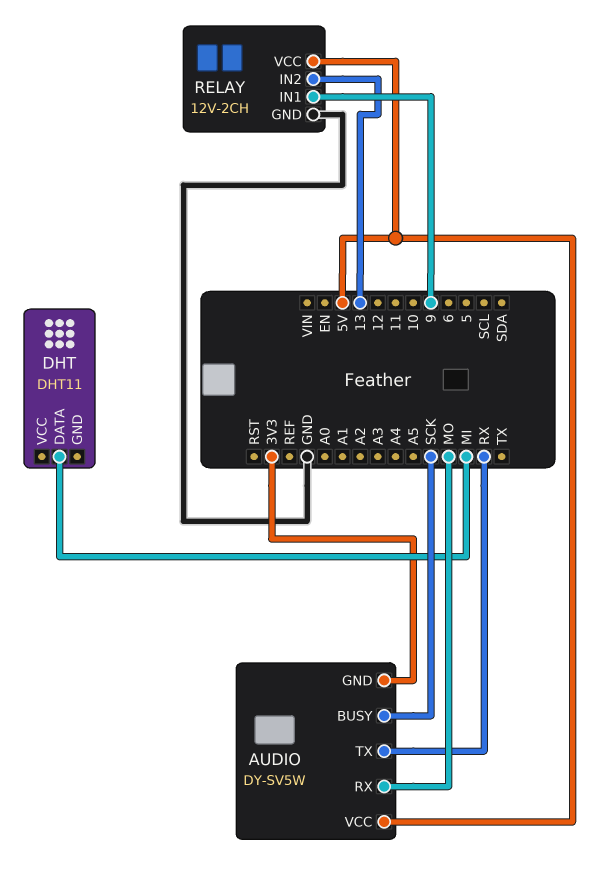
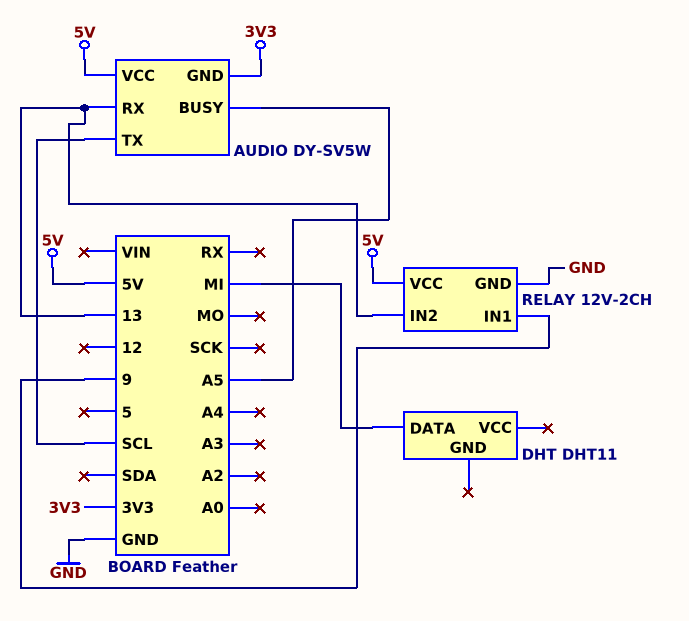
AUDIO pin BUSY: SCK -> A5
AUDIO pin RX: MO -> 13
AUDIO pin TX: RX -> SCL

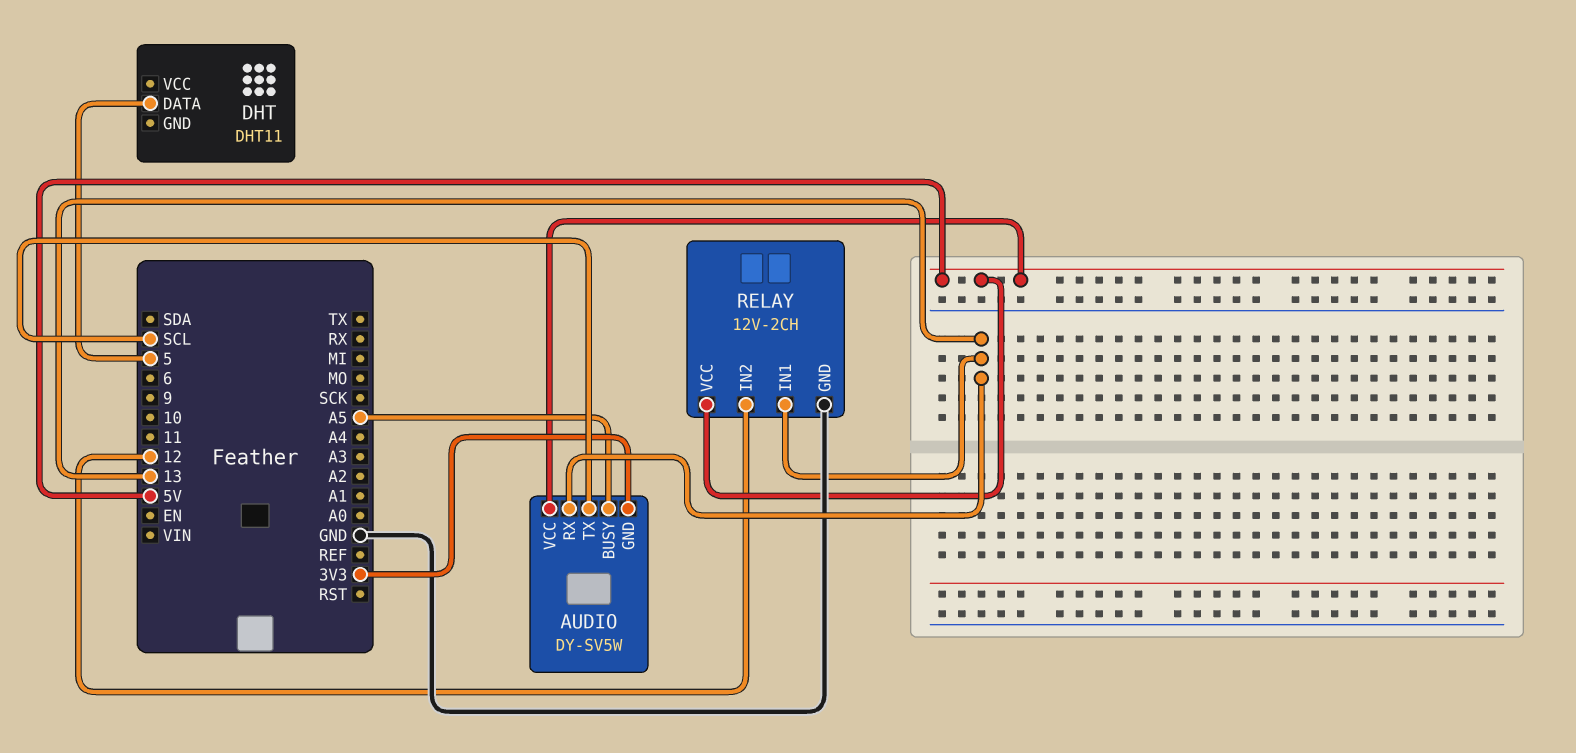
DHT pin DATA: MI -> 5
RELAY pin IN1: 9 -> 13
RELAY pin IN2: 13 -> 12

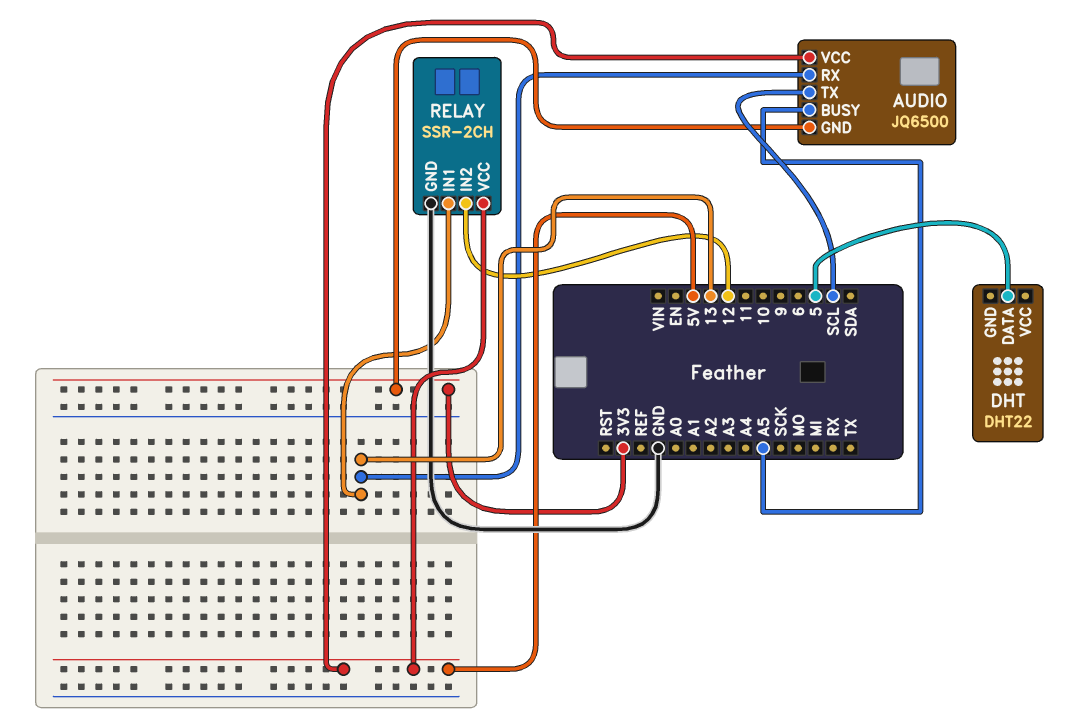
AUDIO: DY-SV5W -> JQ6500
DHT: DHT11 -> DHT22
RELAY: 12V-2CH -> SSR-2CH

